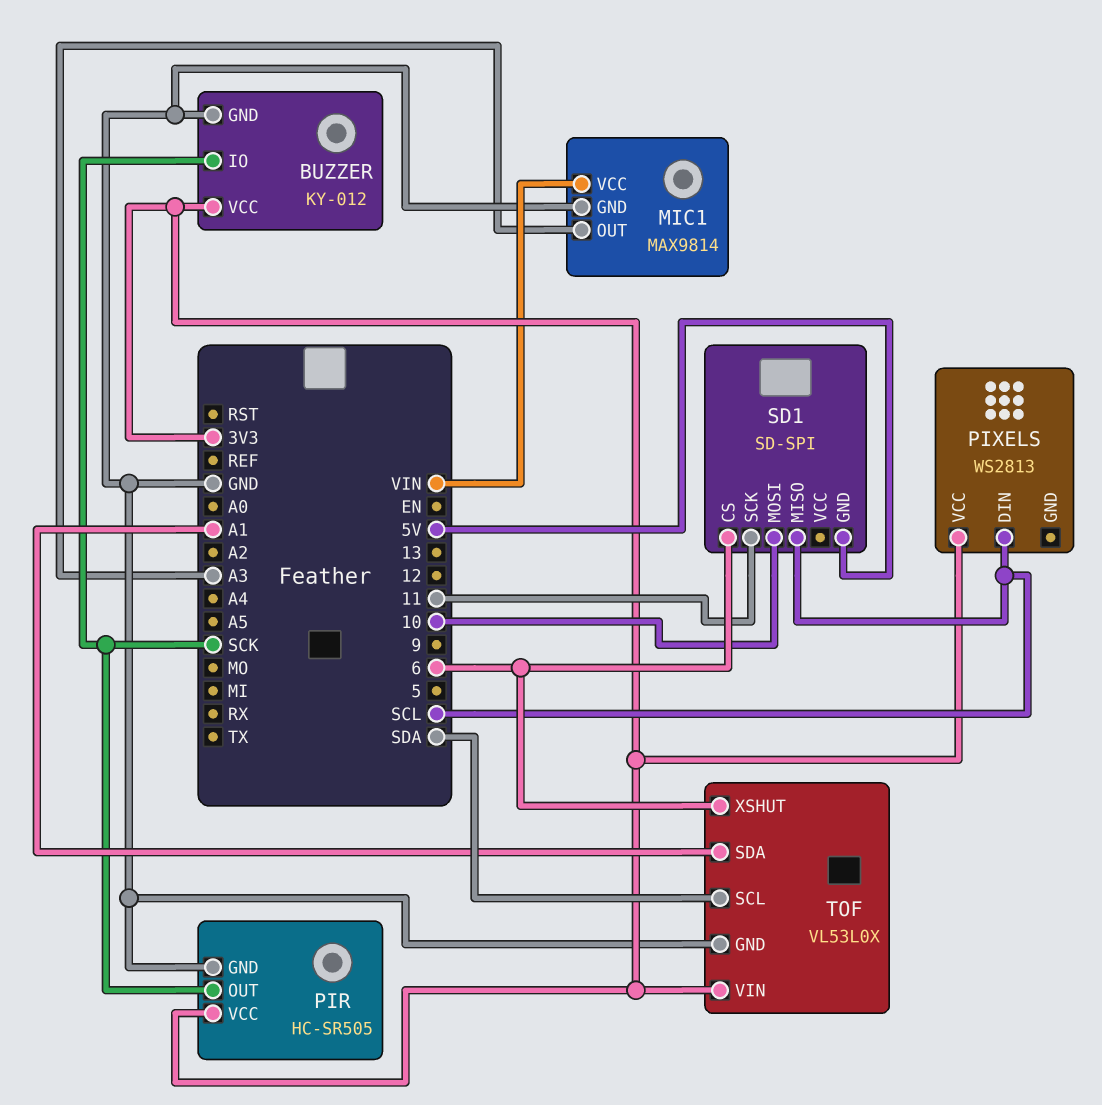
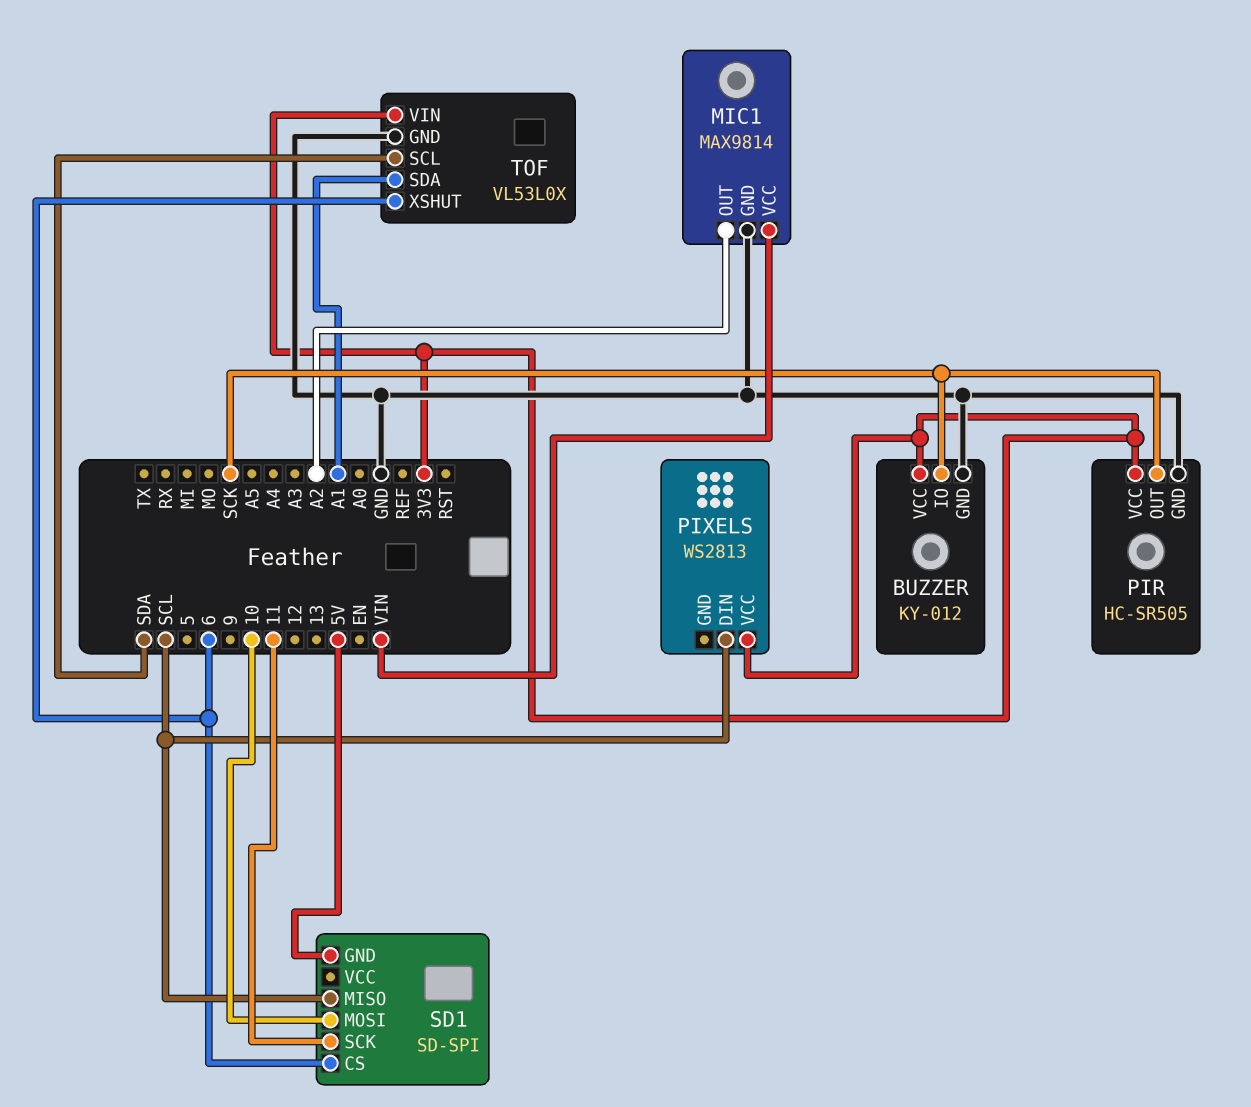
MIC1 pin OUT: A3 -> A2

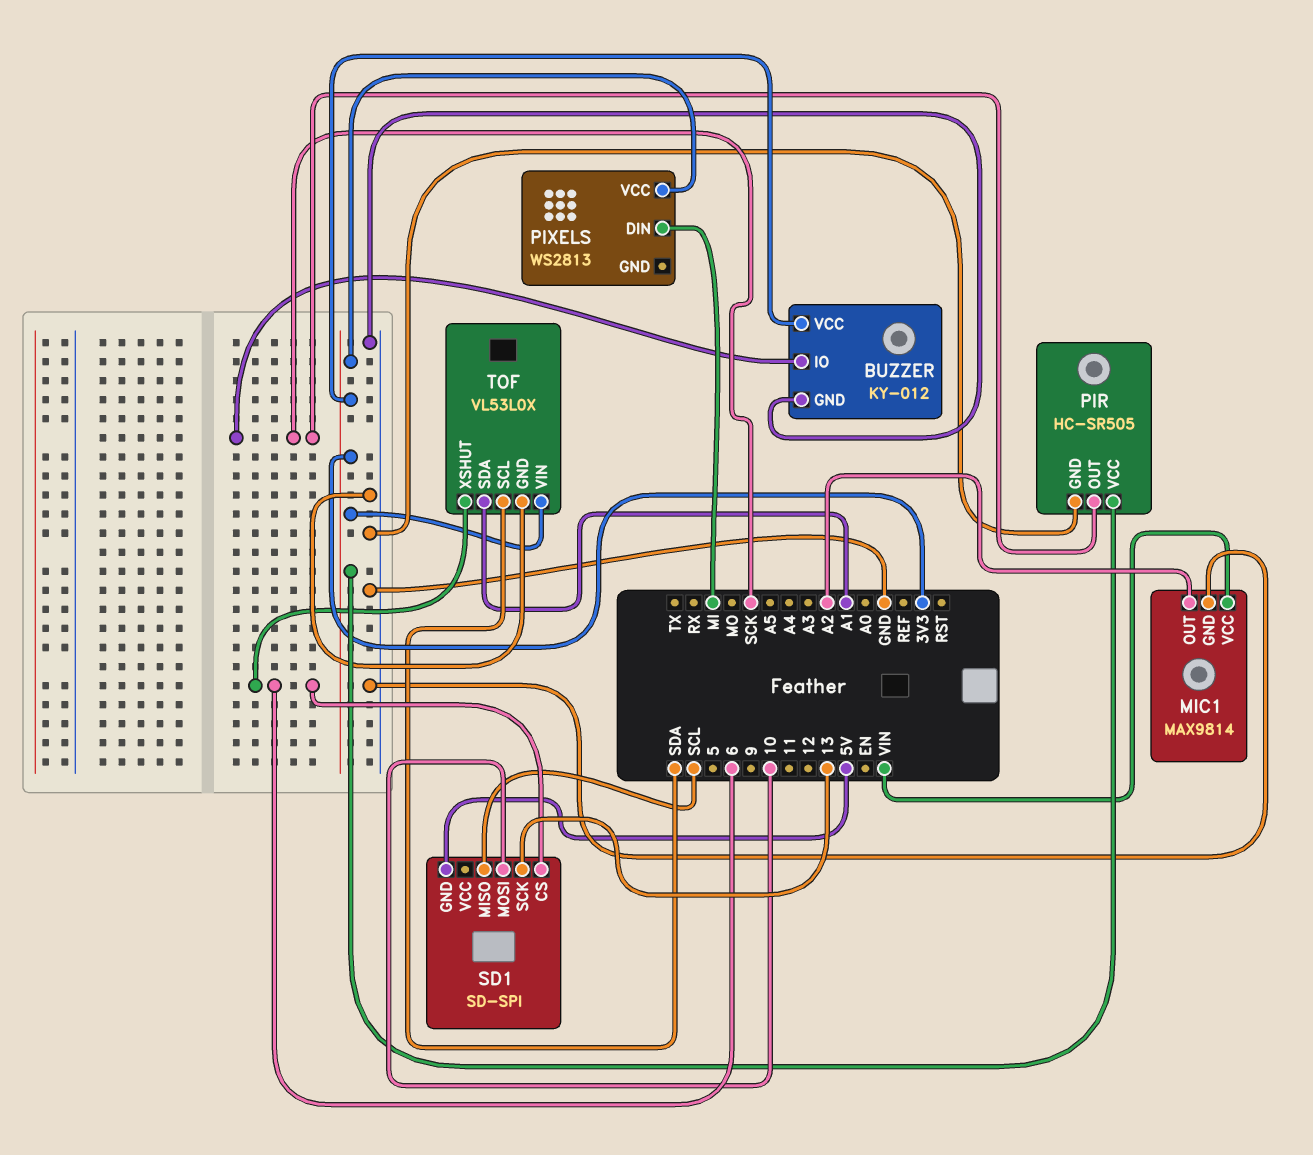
PIXELS pin DIN: SCL -> MI
SD1 pin SCK: 11 -> 13

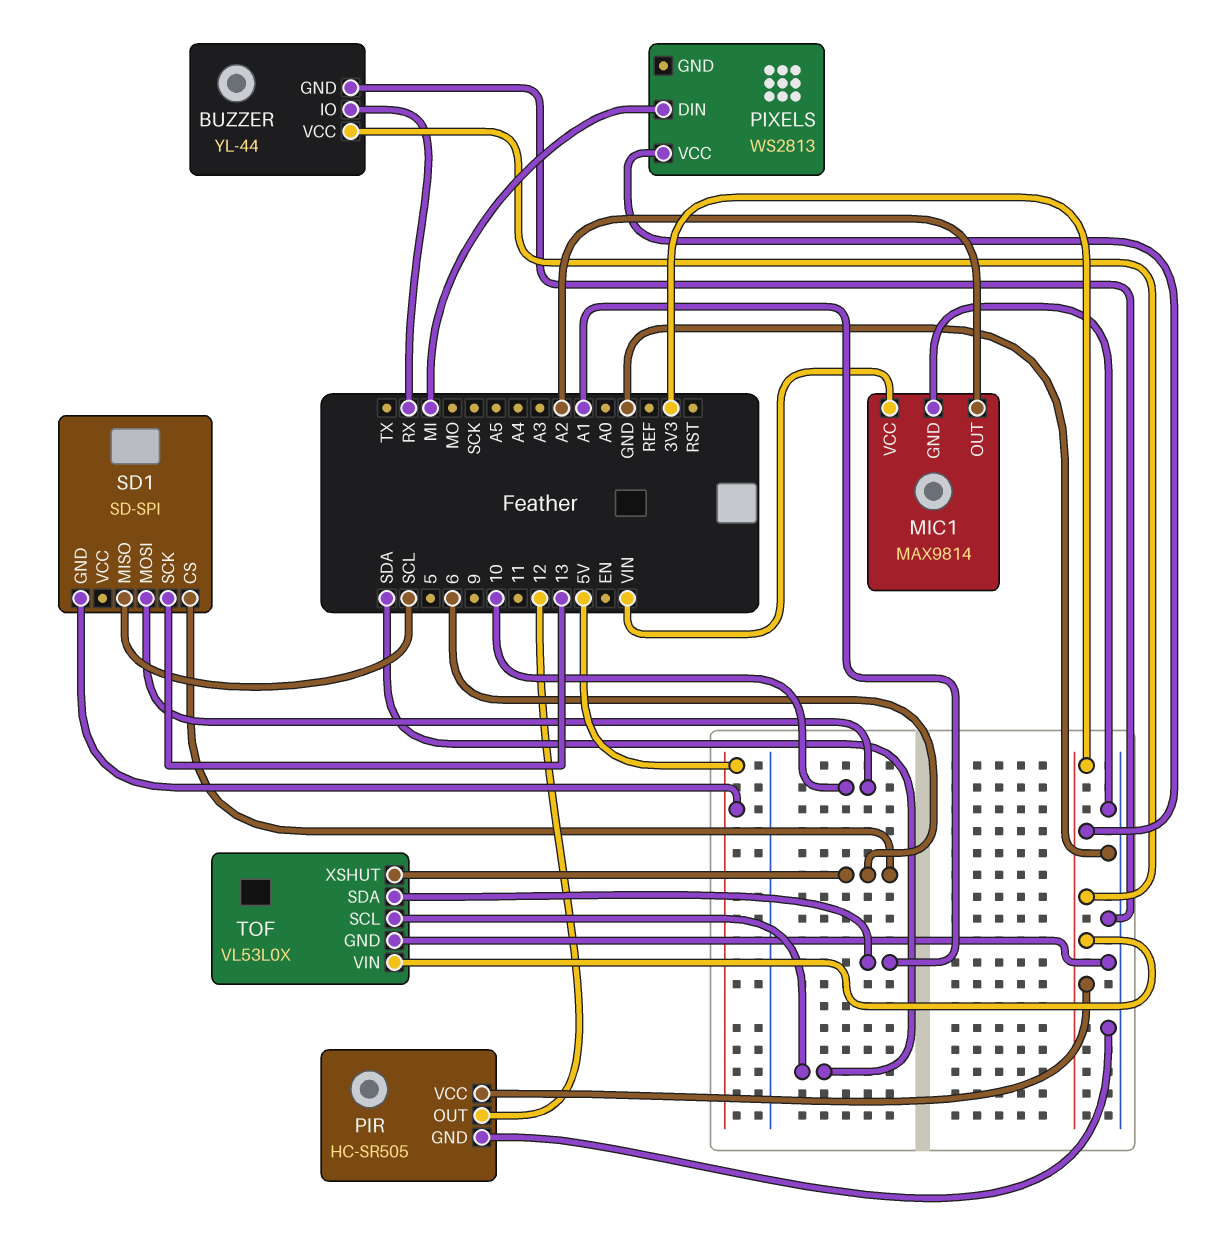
BUZZER: KY-012 -> YL-44
BUZZER pin IO: SCK -> RX
PIR pin OUT: SCK -> 12

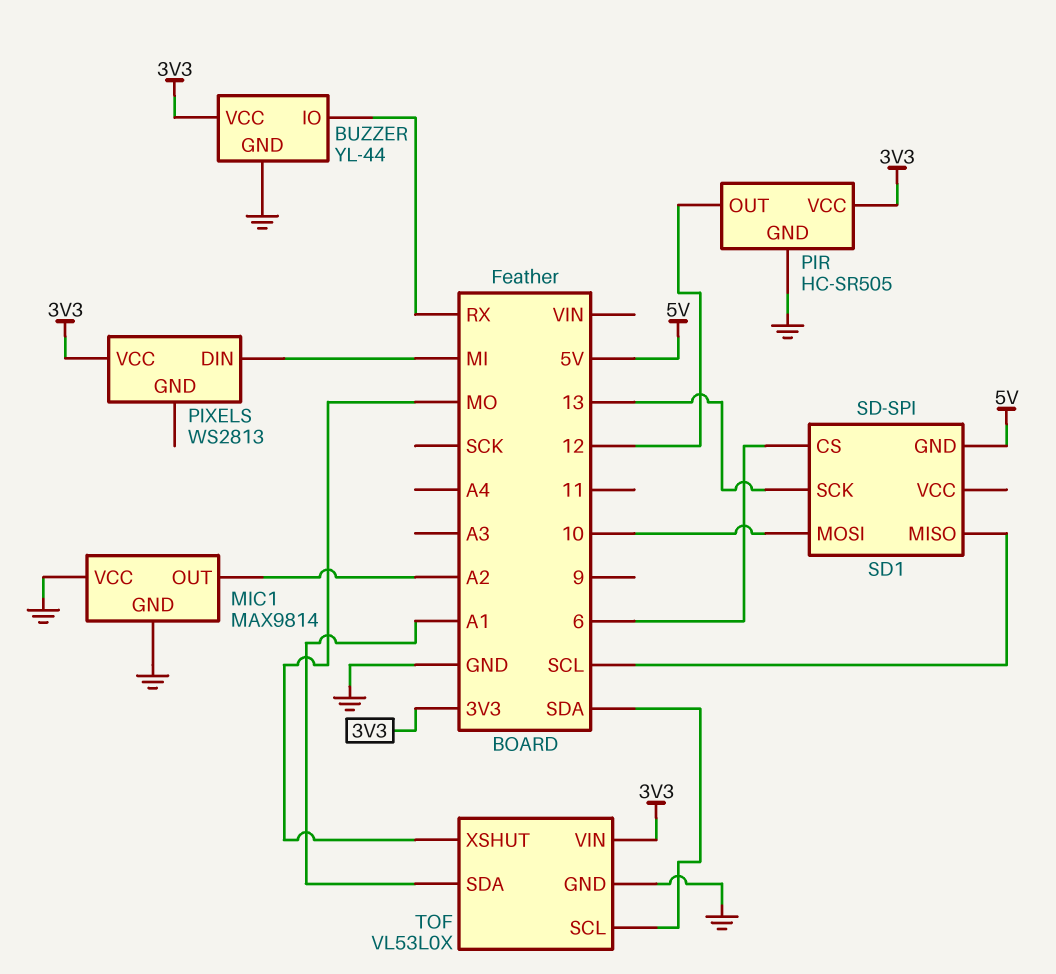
MIC1 pin VCC: VIN -> GND
TOF pin XSHUT: 6 -> MO

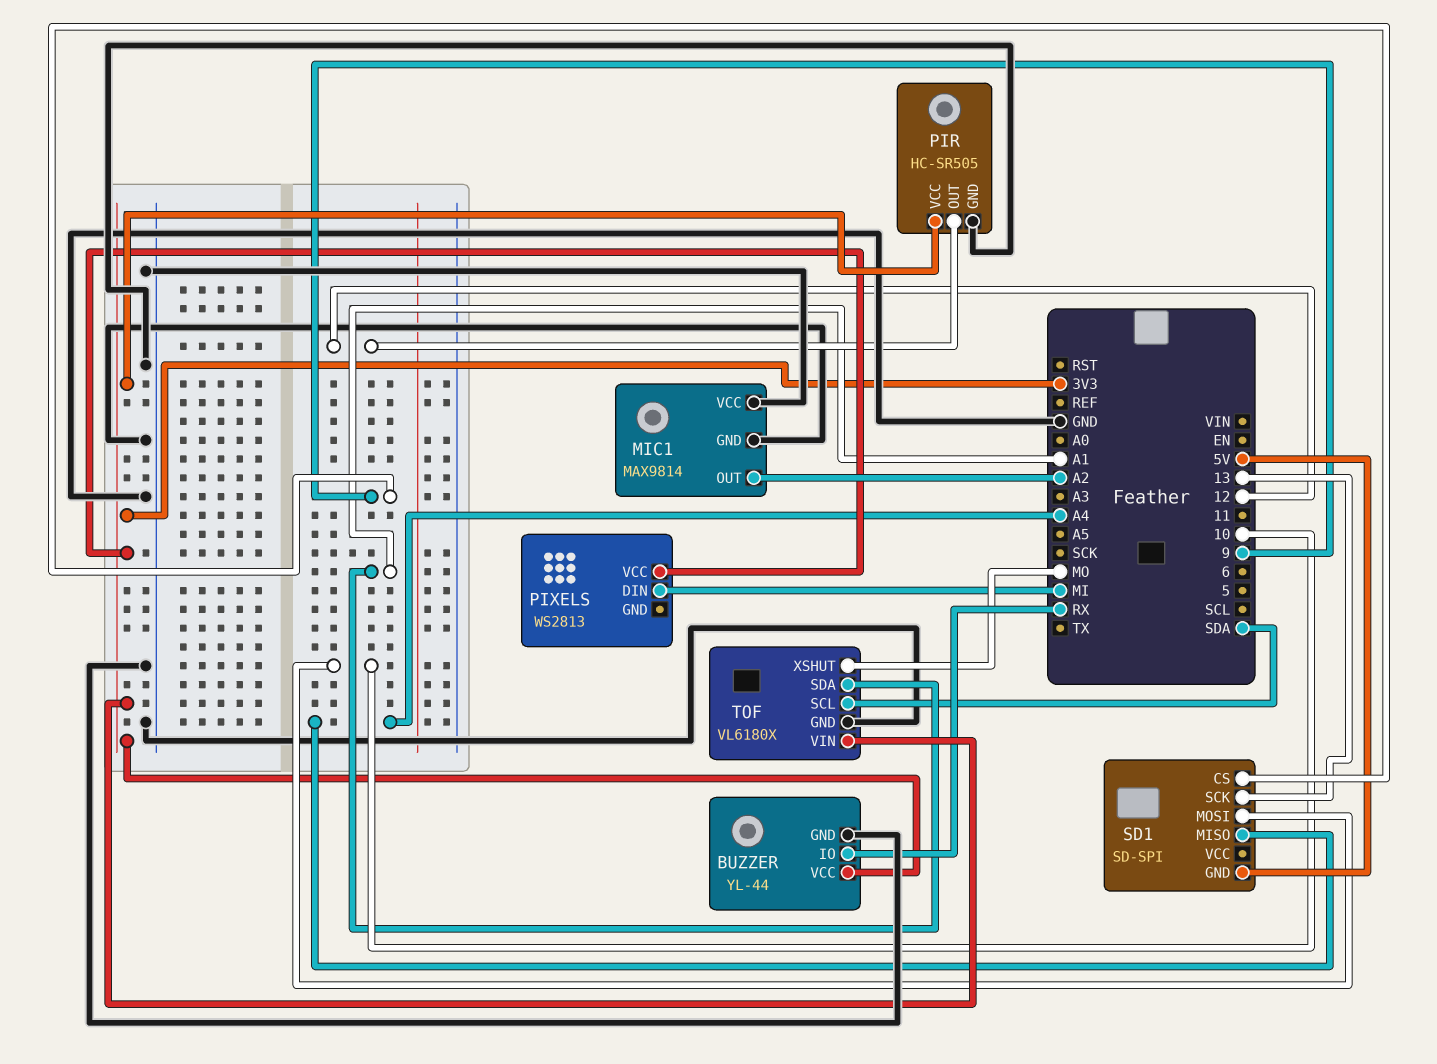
SD1 pin CS: 6 -> 9
SD1 pin MISO: SCL -> A4
TOF: VL53L0X -> VL6180X

